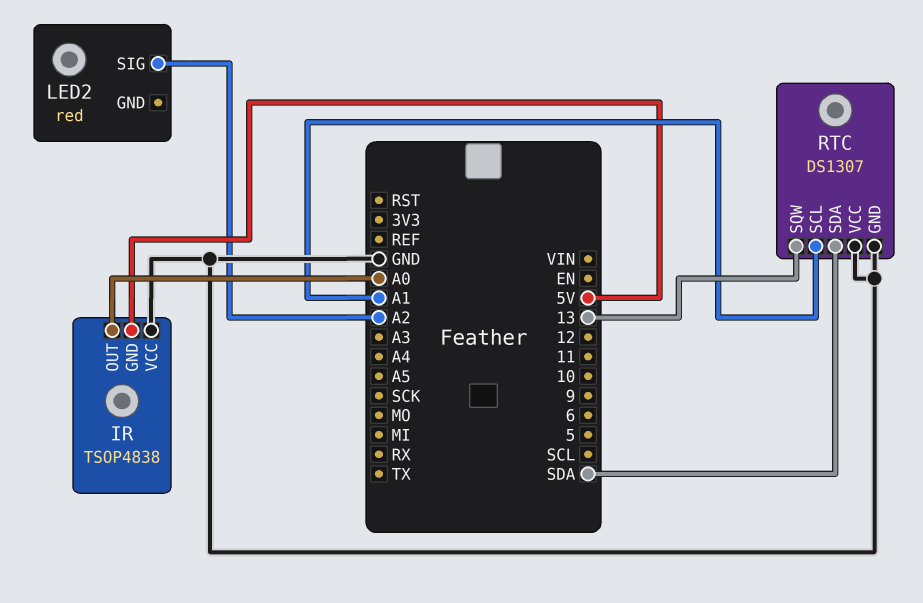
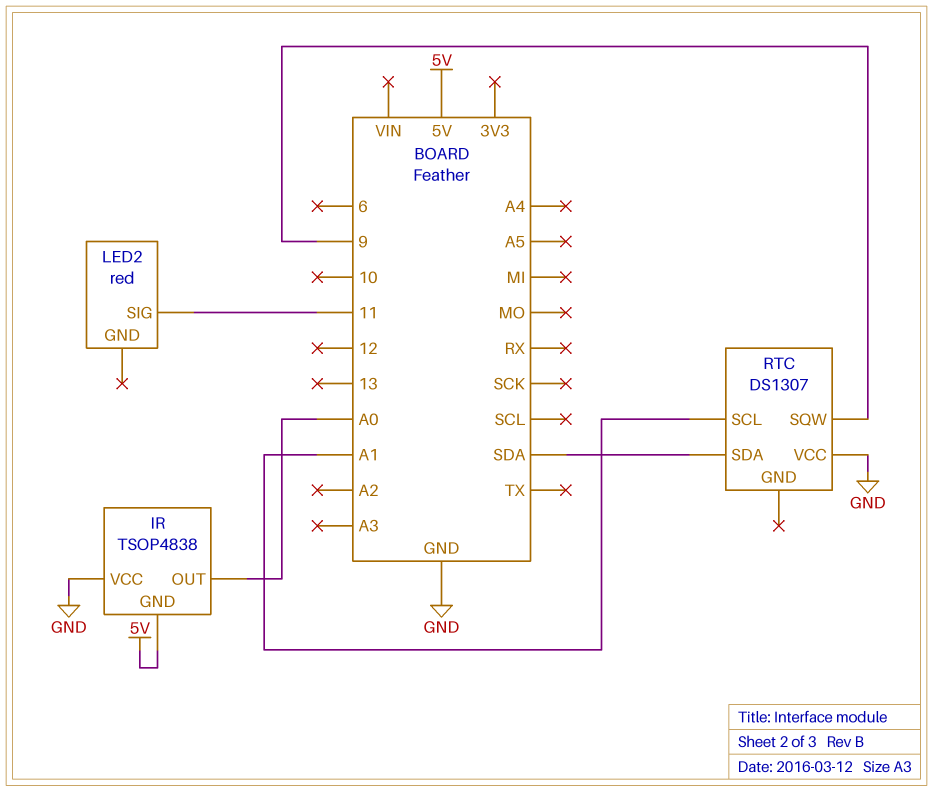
LED2 pin SIG: A2 -> 11
RTC pin GND: GND -> none
RTC pin SQW: 13 -> 9

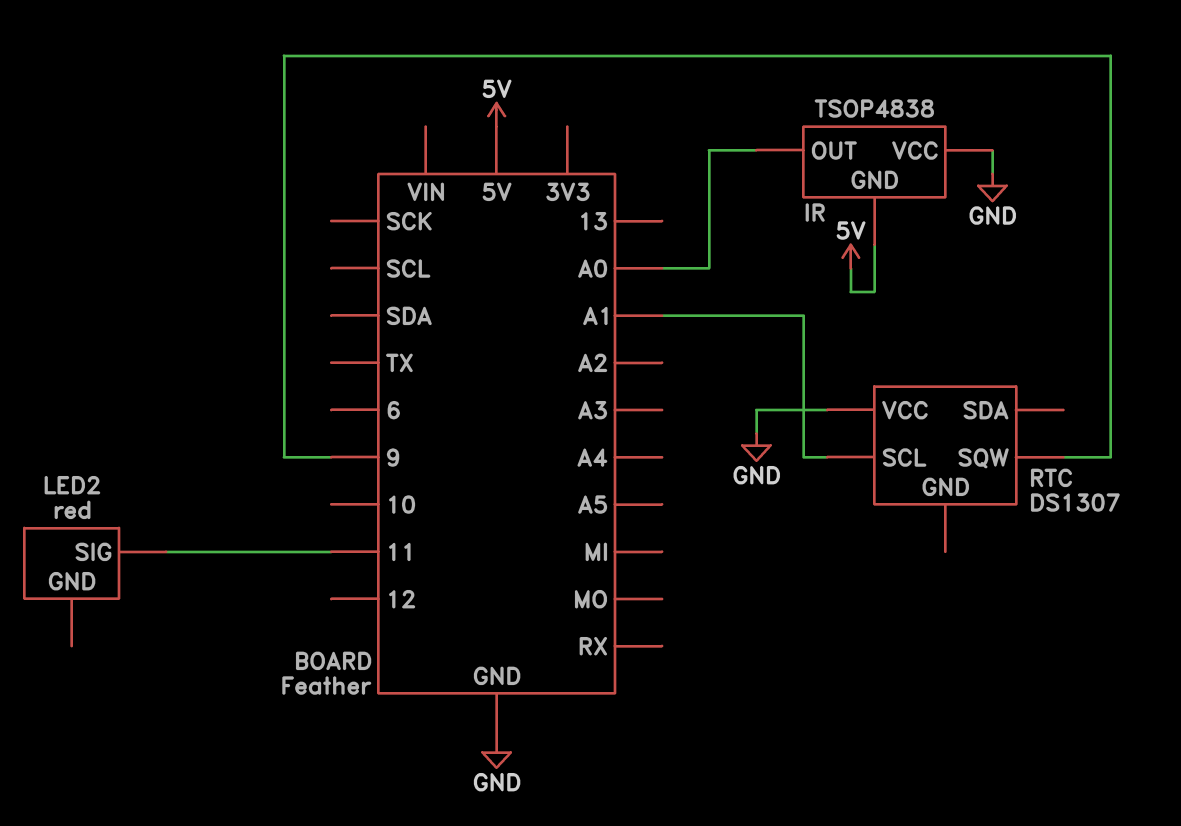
RTC pin SDA: SDA -> none

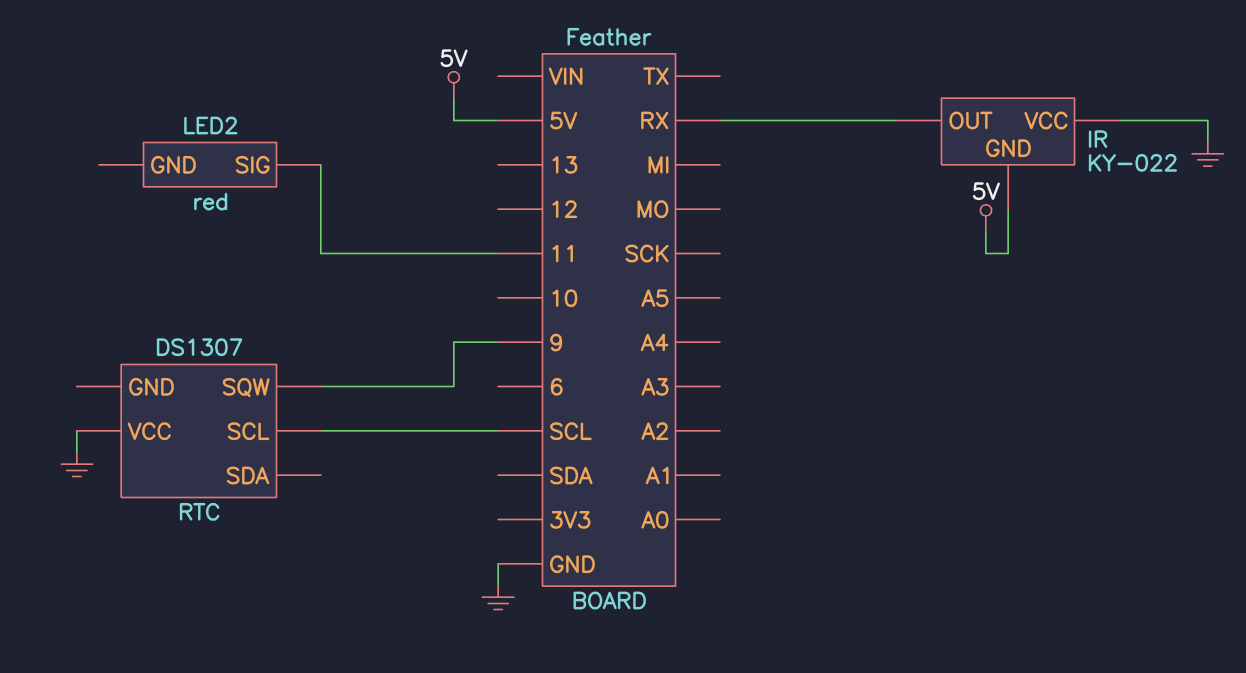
IR: TSOP4838 -> KY-022
IR pin OUT: A0 -> RX
RTC pin SCL: A1 -> SCL

